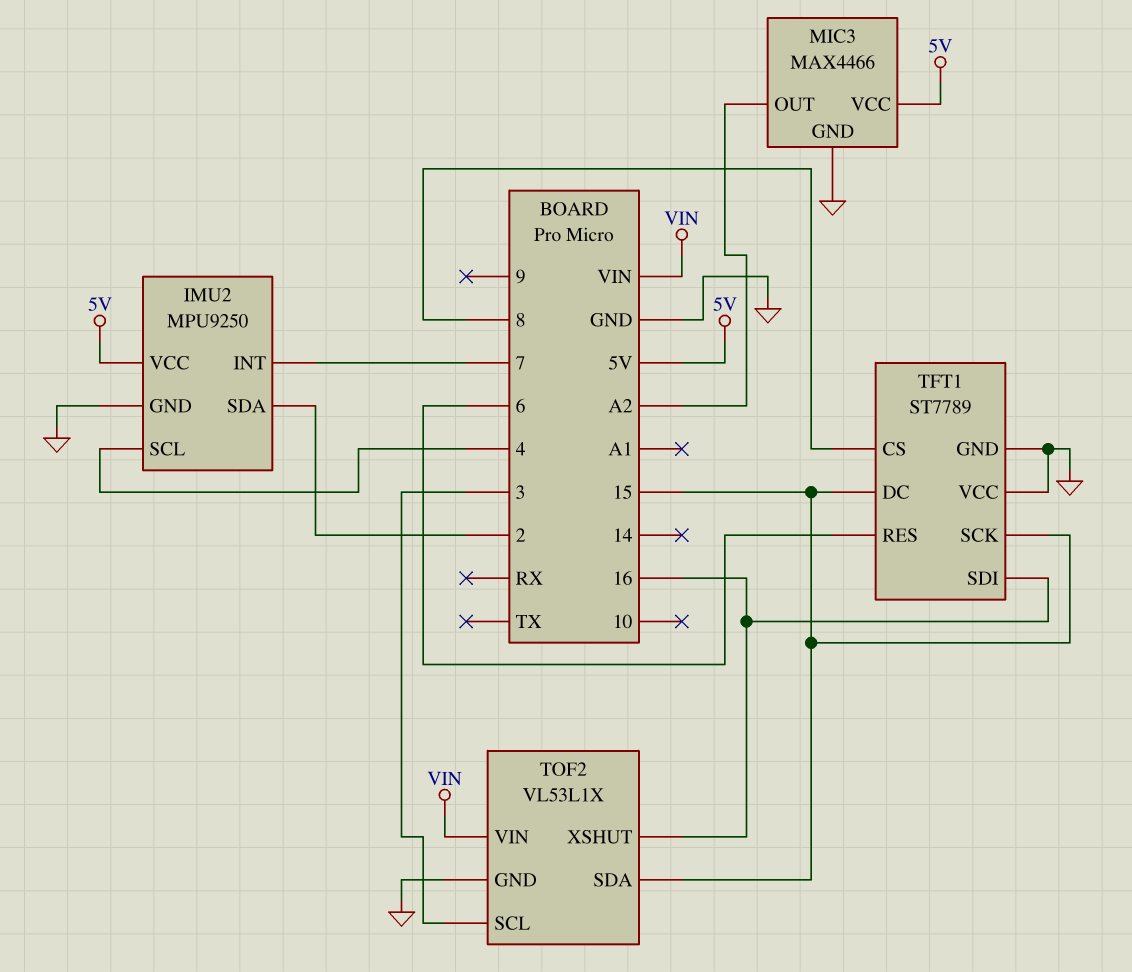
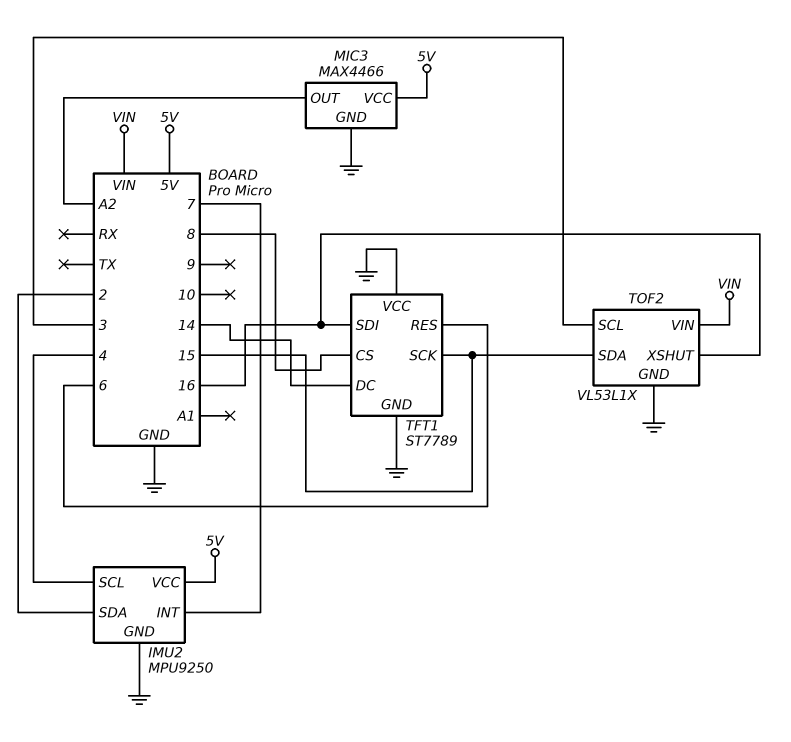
TFT1 pin DC: 15 -> 14

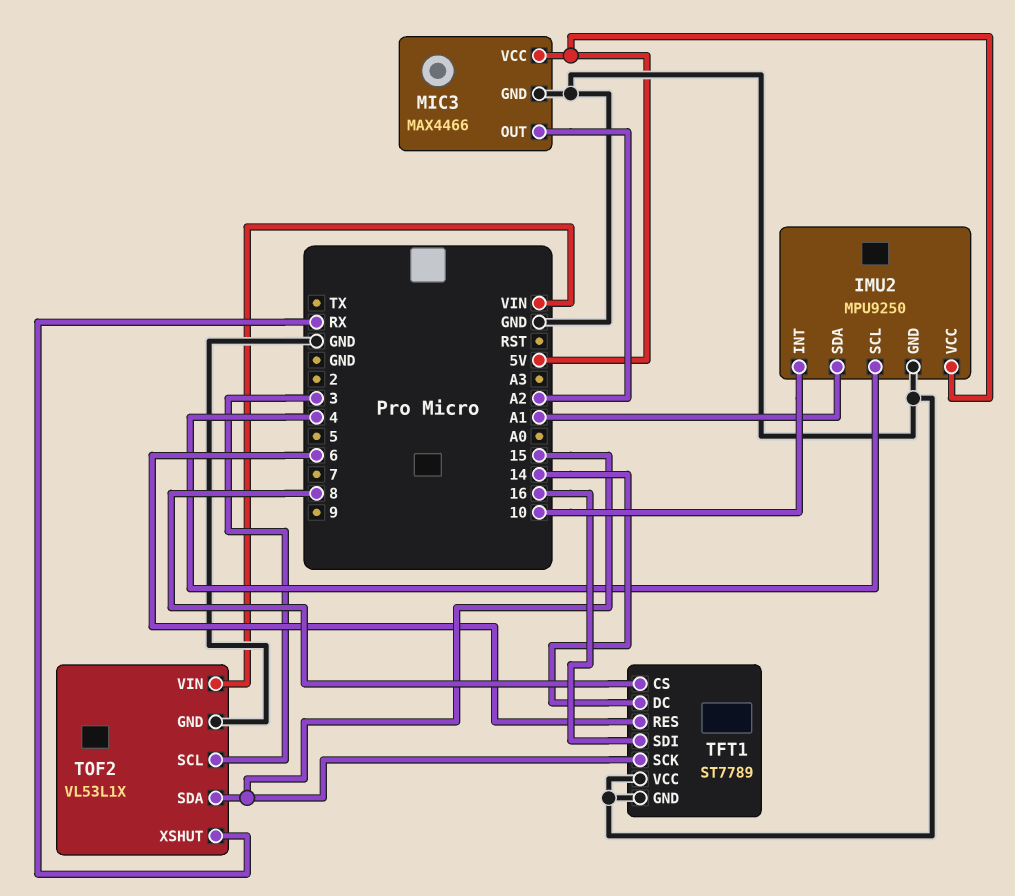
IMU2 pin INT: 7 -> 10
IMU2 pin SDA: 2 -> A1
TOF2 pin XSHUT: 16 -> RX

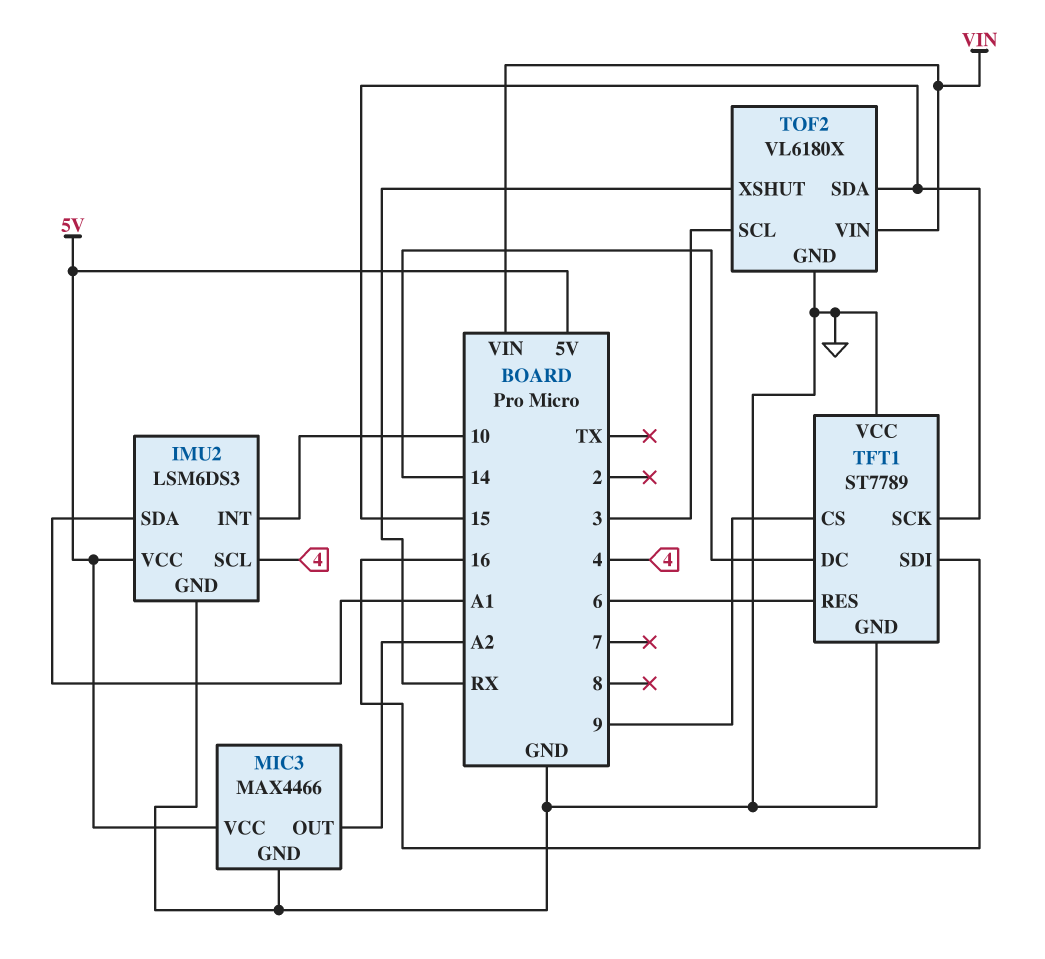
IMU2: MPU9250 -> LSM6DS3
TFT1 pin CS: 8 -> 9
TOF2: VL53L1X -> VL6180X

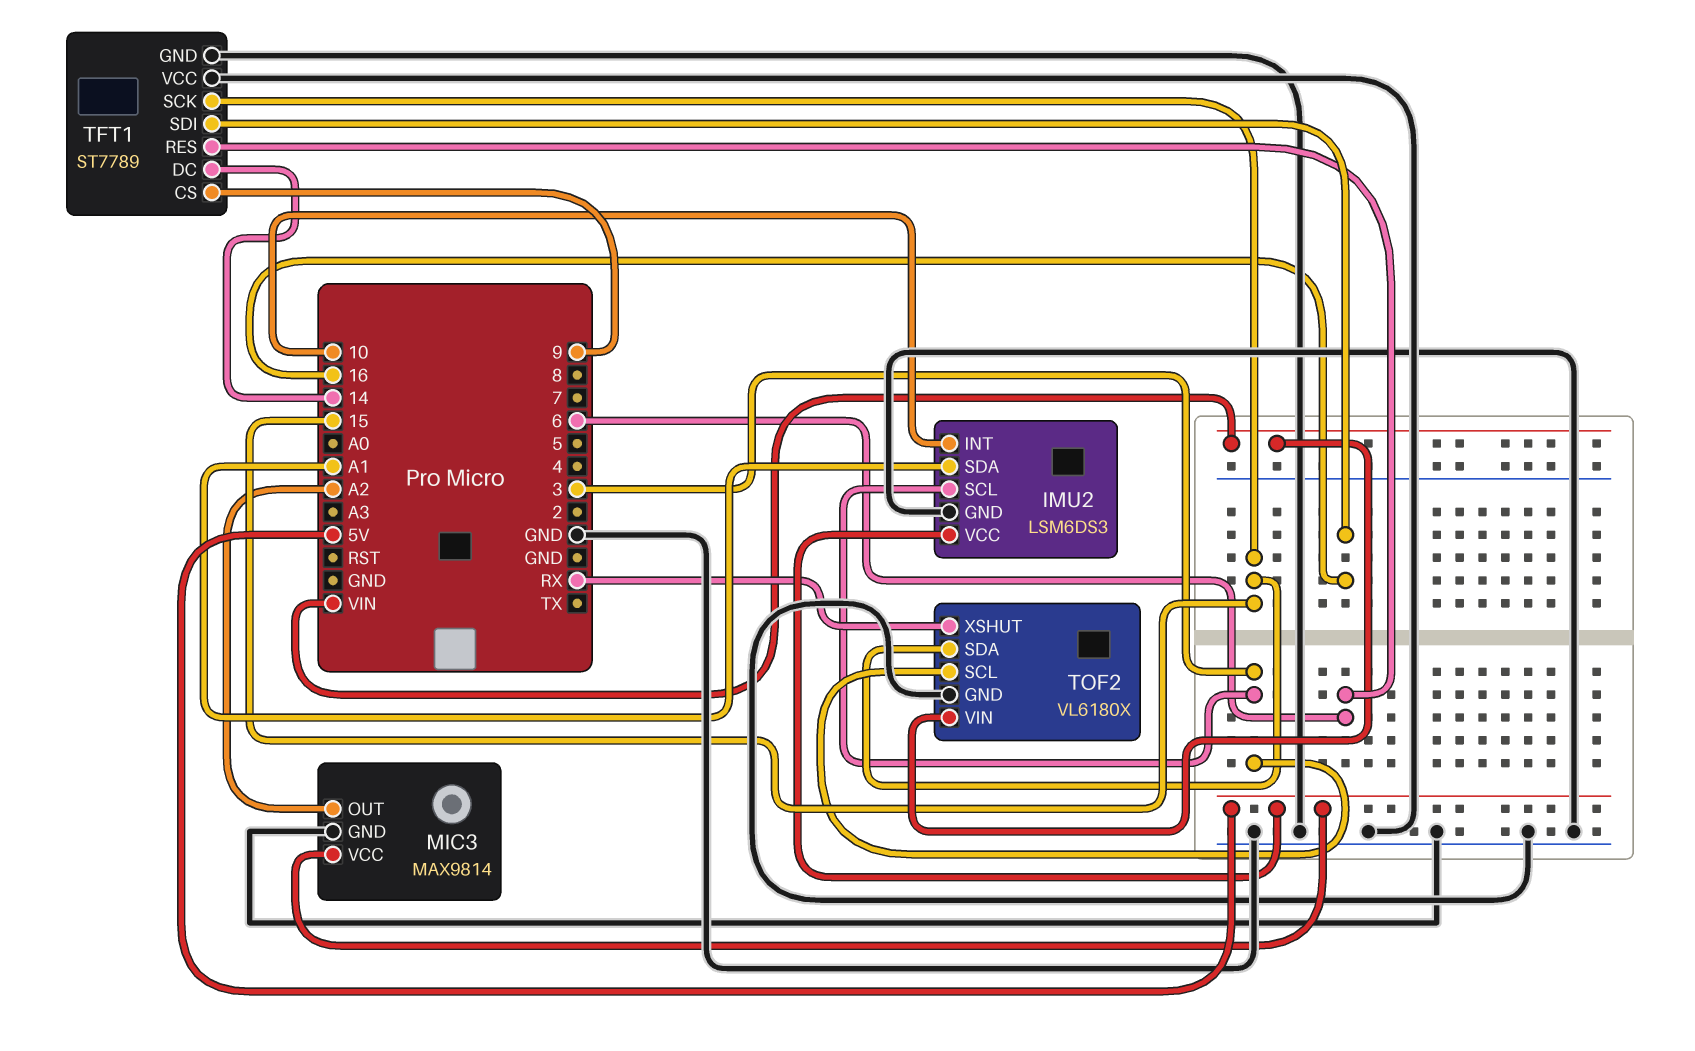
IMU2 pin SCL: 4 -> 3
MIC3: MAX4466 -> MAX9814

